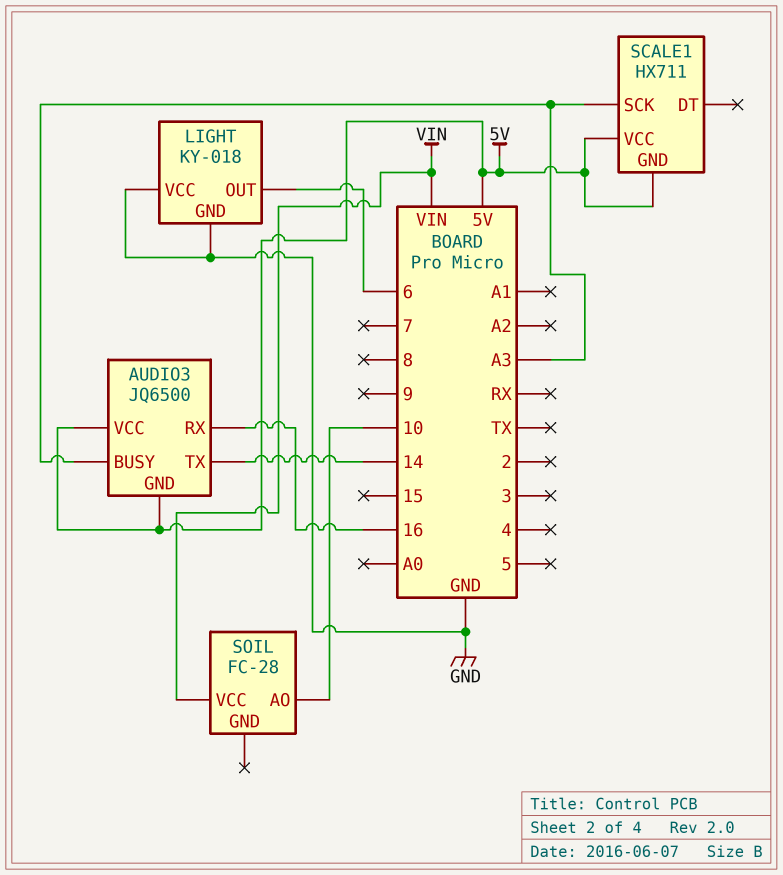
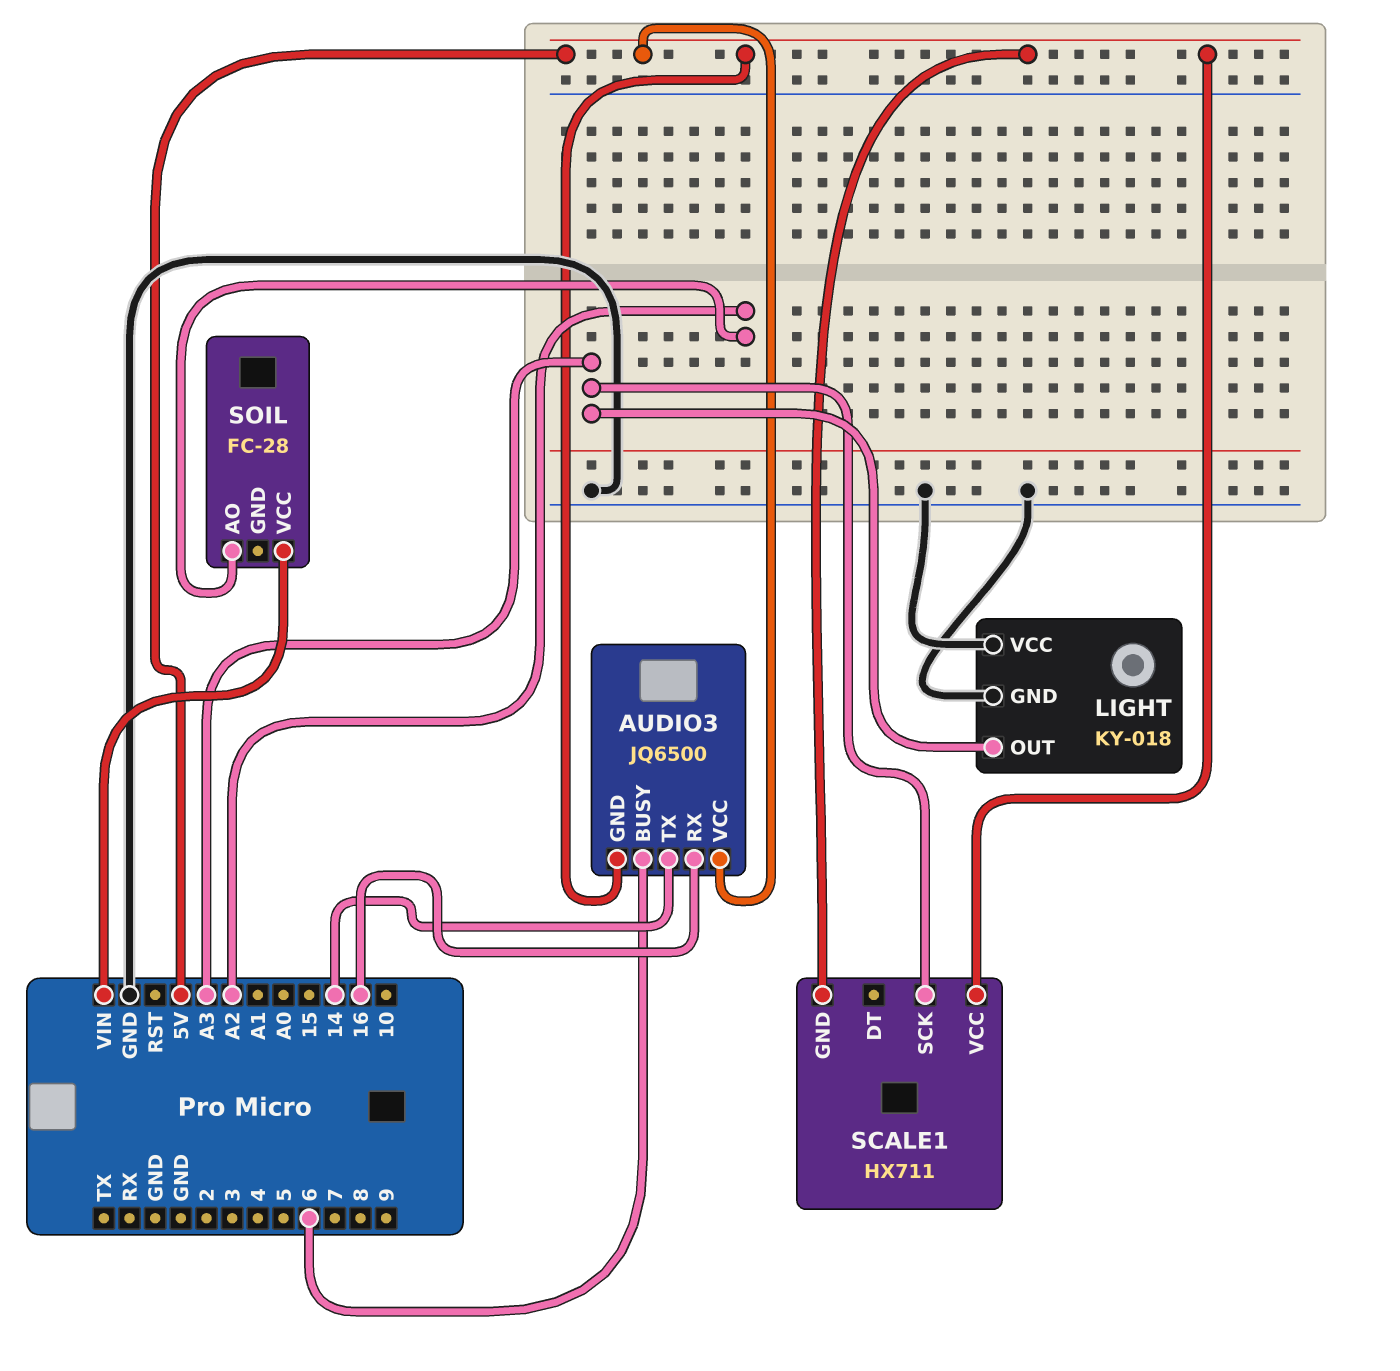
AUDIO3 pin BUSY: A3 -> 6
LIGHT pin OUT: 6 -> A3
SOIL pin AO: 10 -> A2

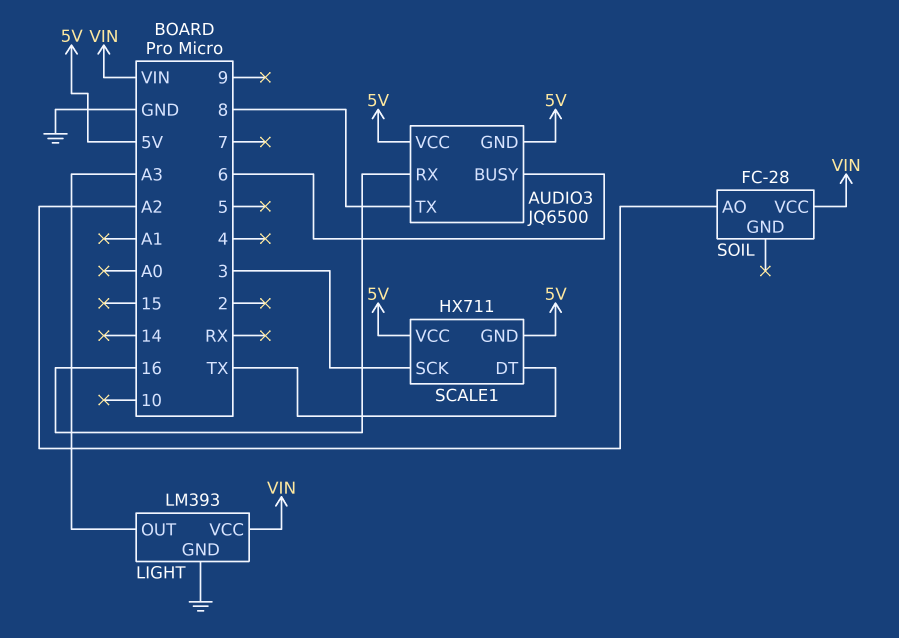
AUDIO3 pin TX: 14 -> 8
LIGHT: KY-018 -> LM393
LIGHT pin VCC: GND -> VIN
SCALE1 pin DT: none -> TX
SCALE1 pin SCK: A3 -> 3

